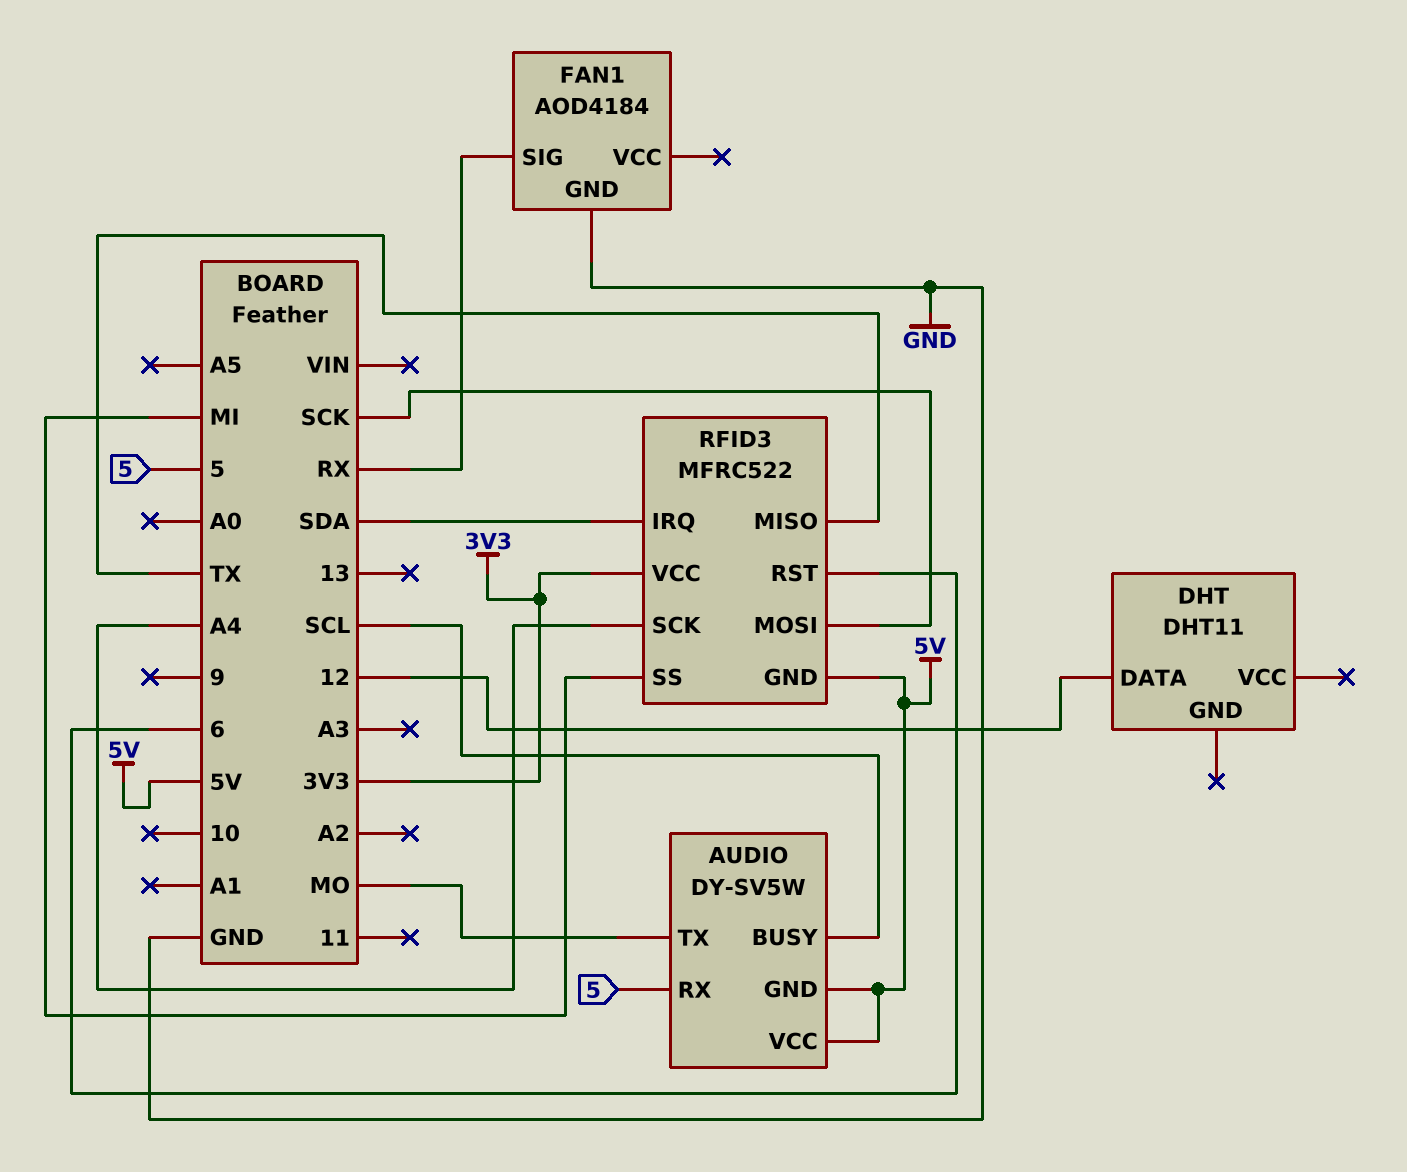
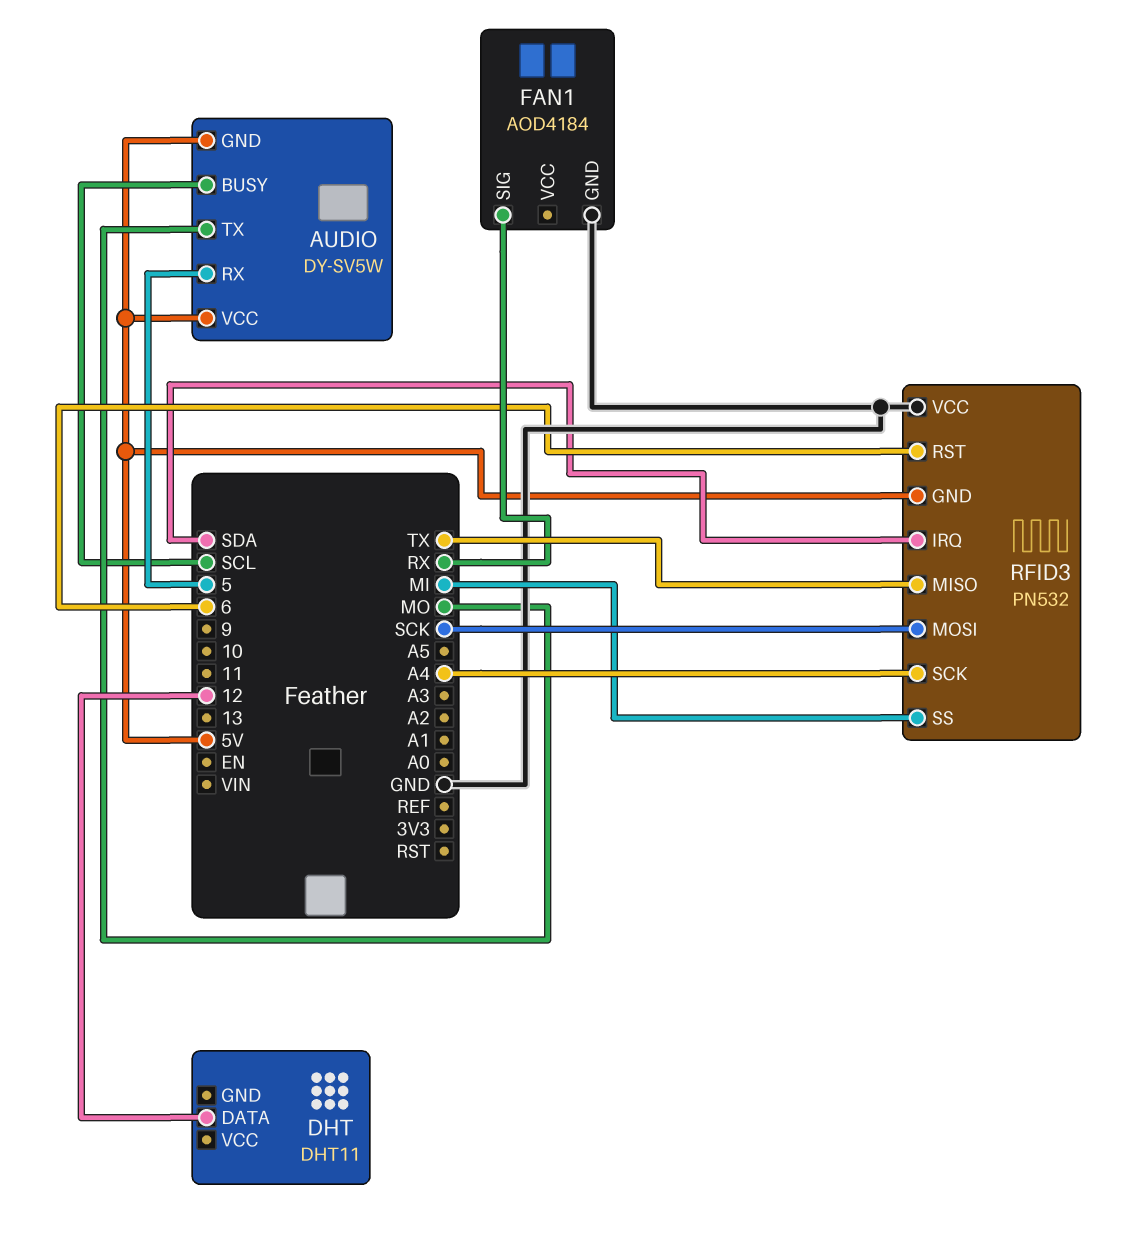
RFID3: MFRC522 -> PN532
RFID3 pin VCC: 3V3 -> GND

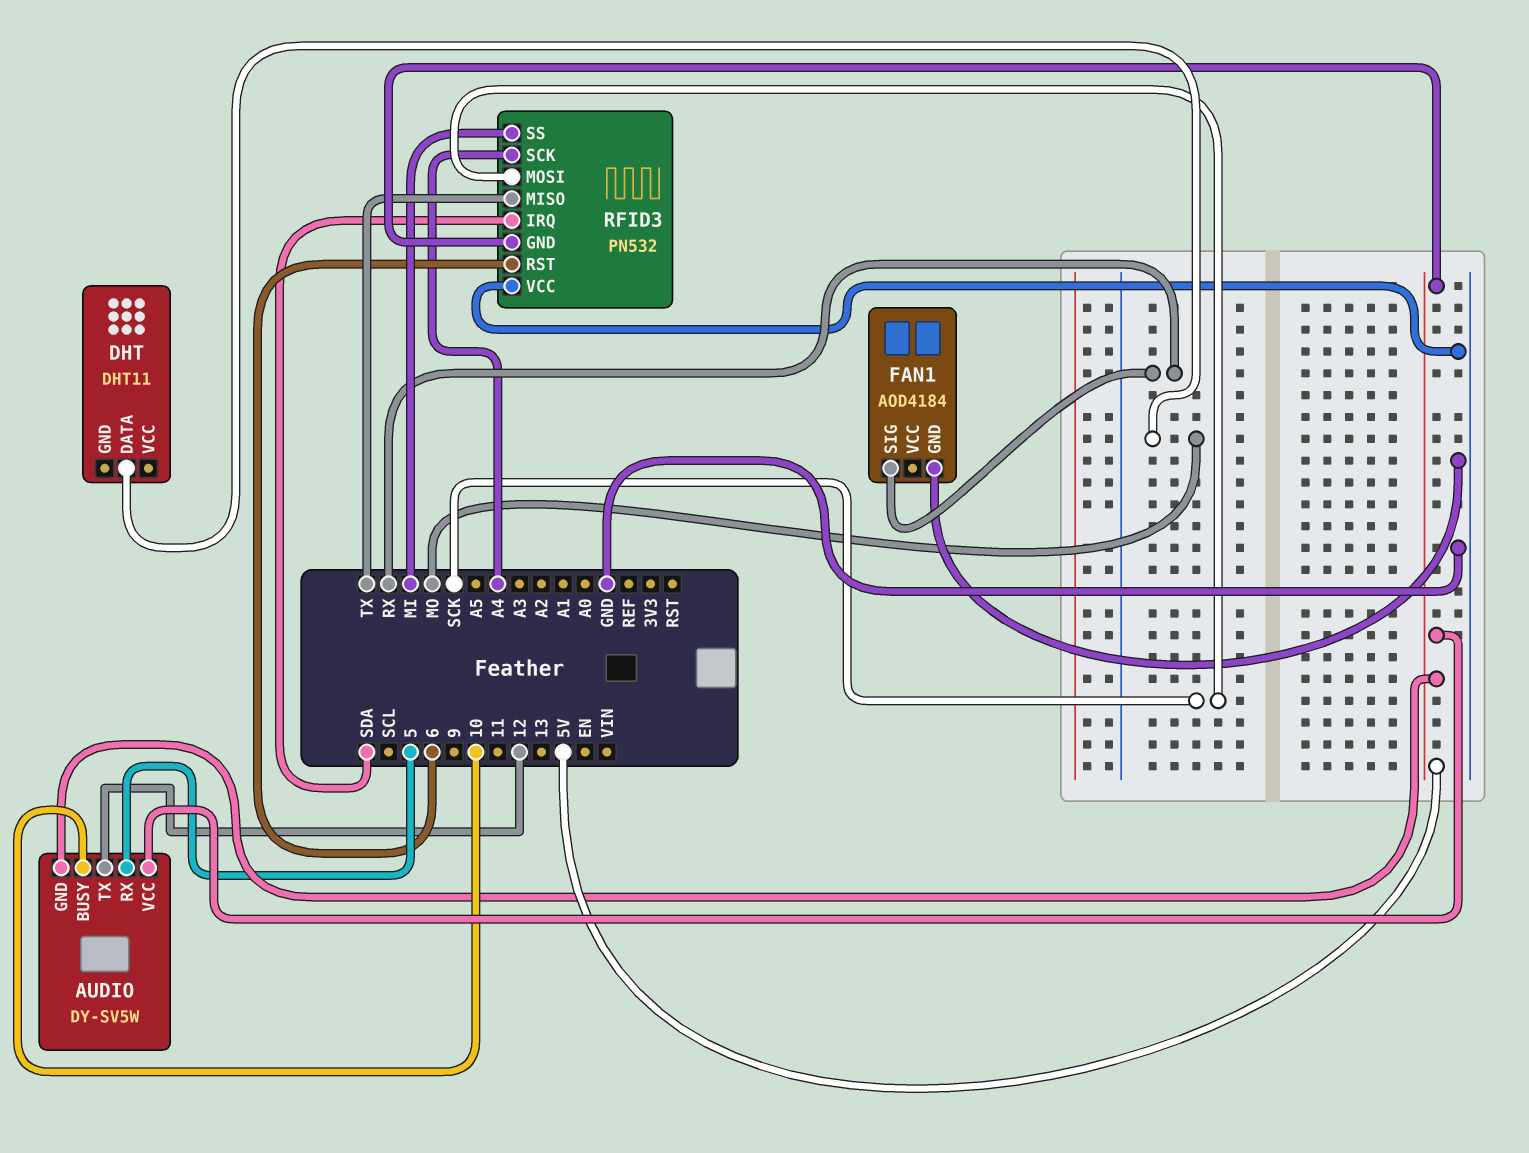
AUDIO pin BUSY: SCL -> 10
AUDIO pin TX: MO -> 12
DHT pin DATA: 12 -> MO

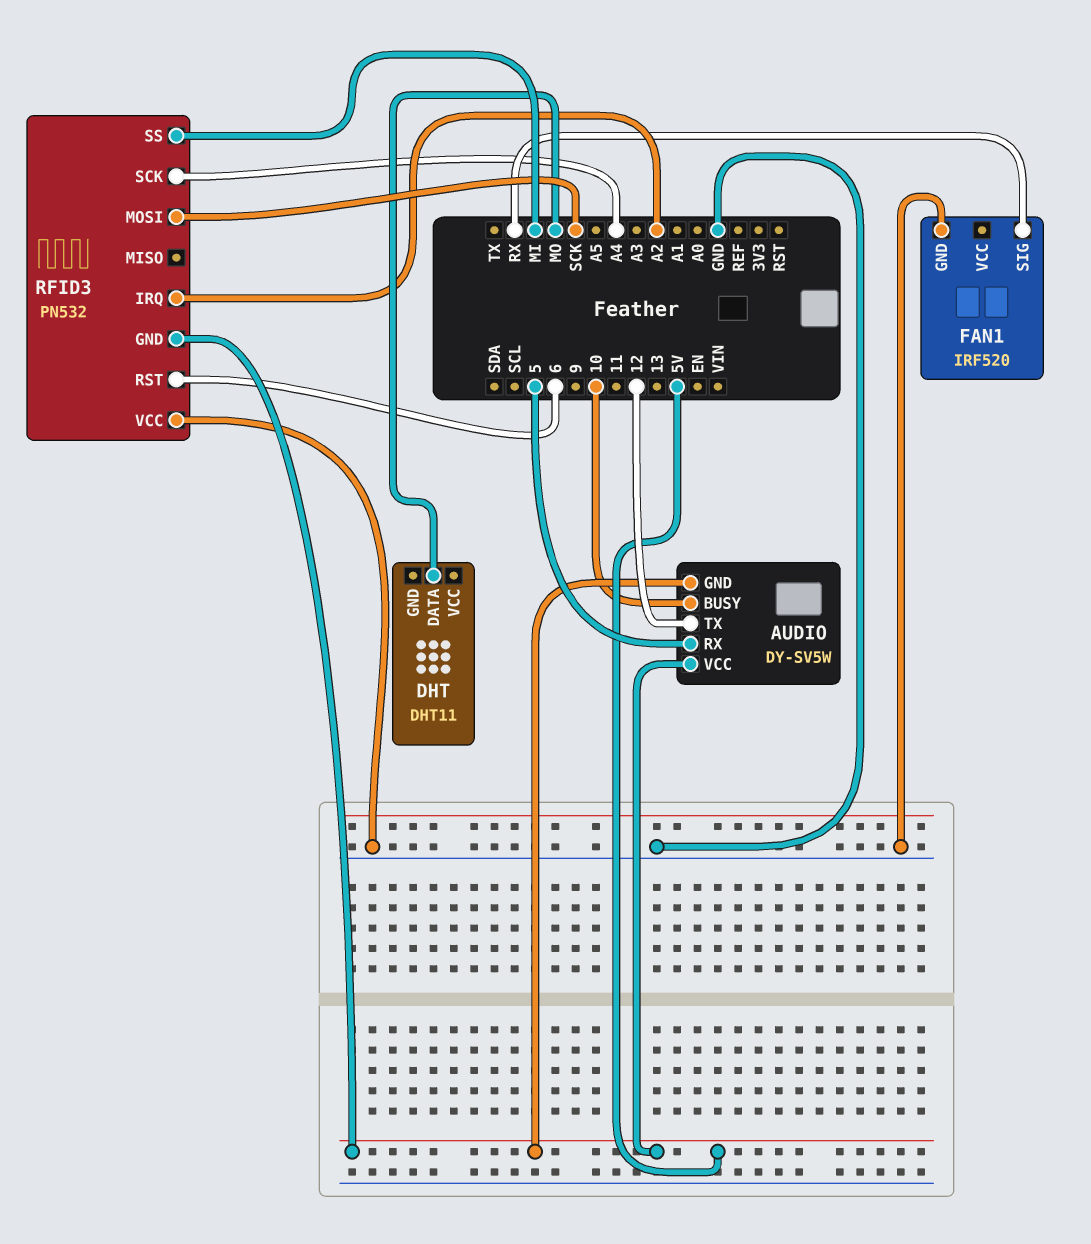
FAN1: AOD4184 -> IRF520
RFID3 pin IRQ: SDA -> A2
RFID3 pin MISO: TX -> none

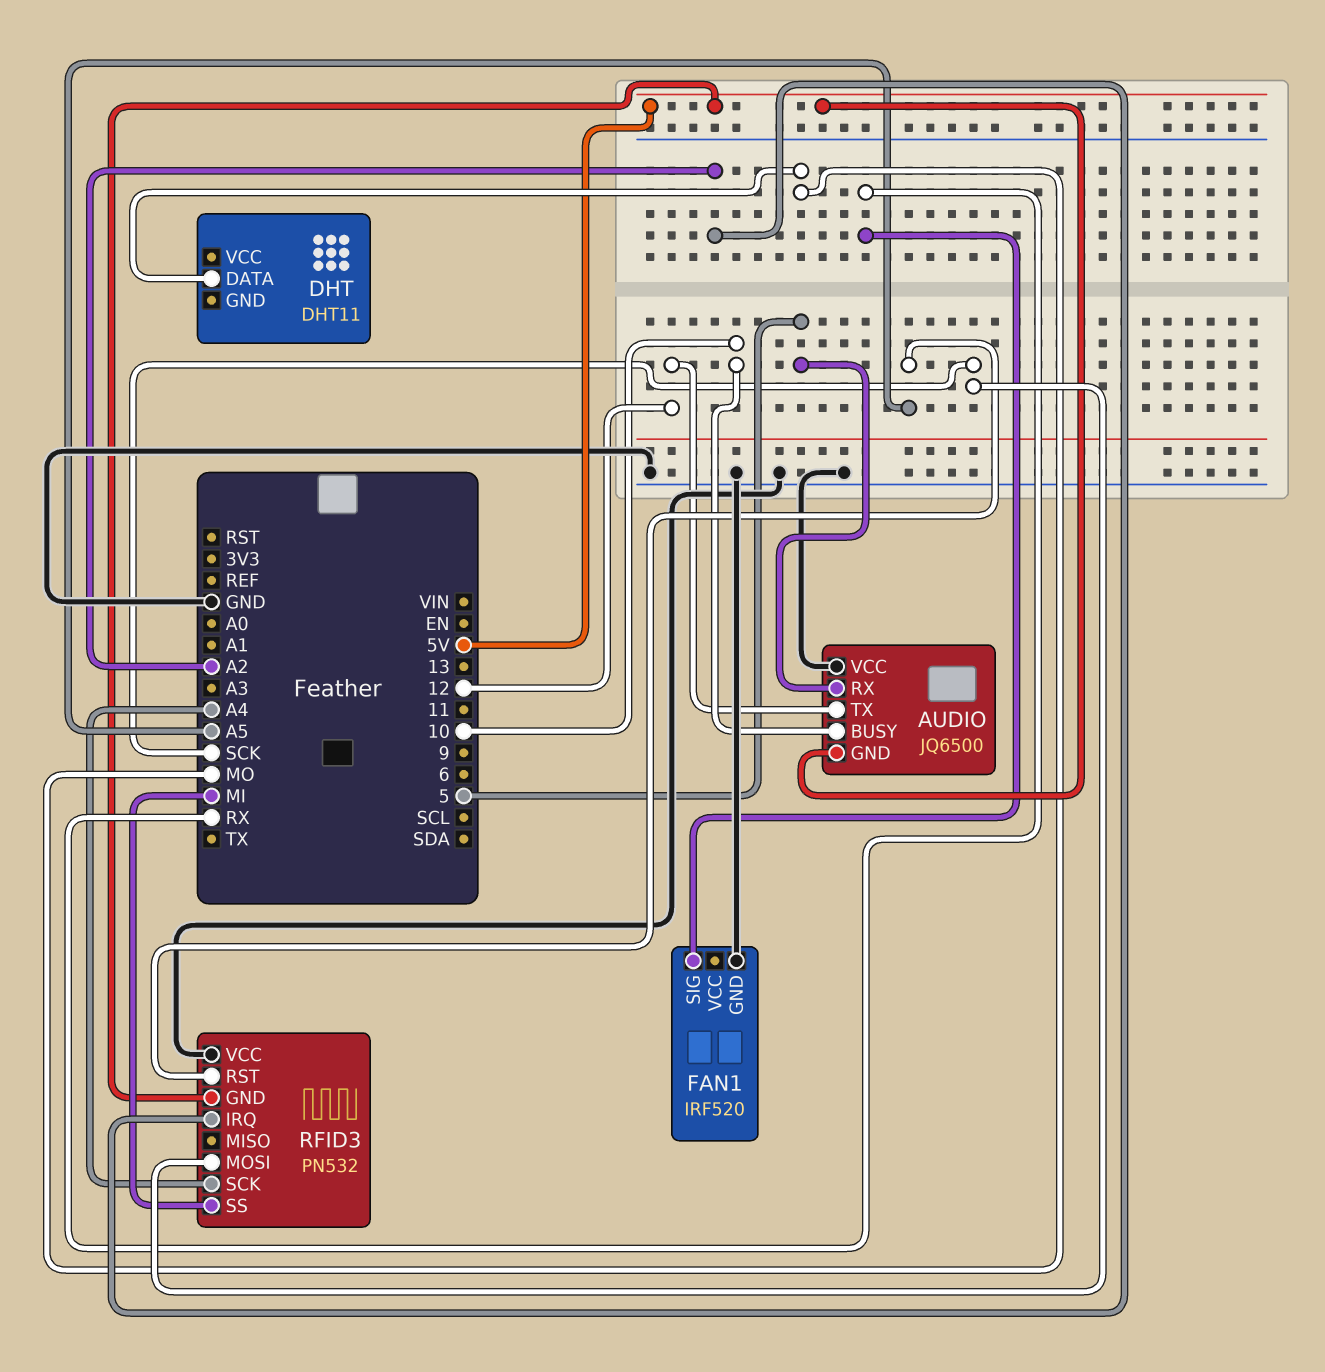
AUDIO: DY-SV5W -> JQ6500
AUDIO pin VCC: 5V -> GND
RFID3 pin RST: 6 -> A5

